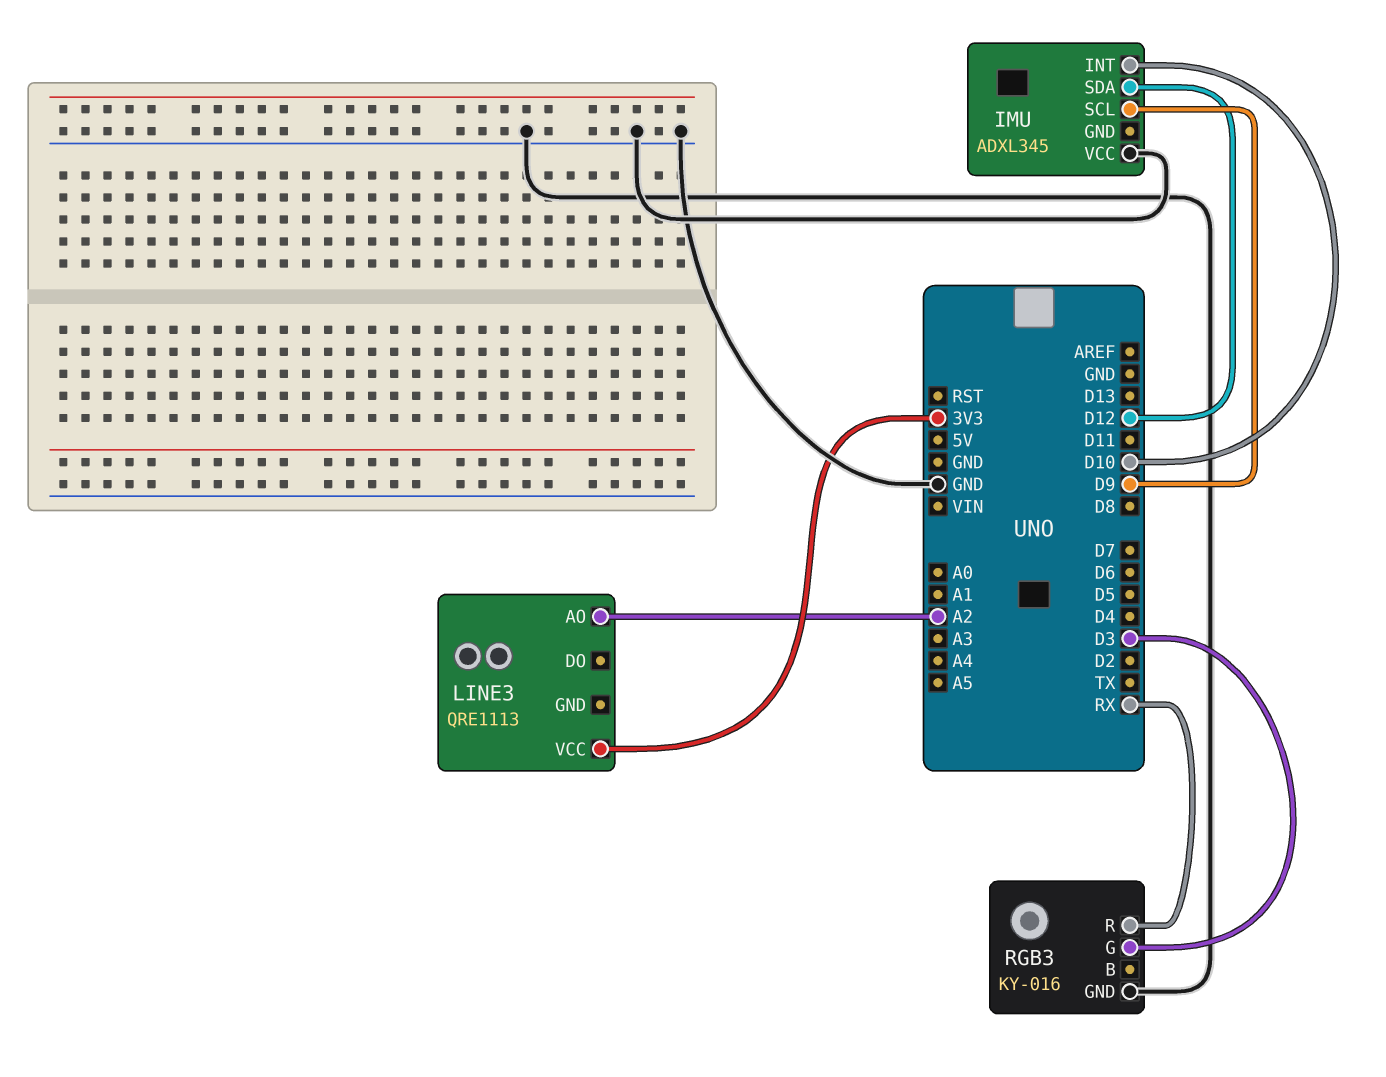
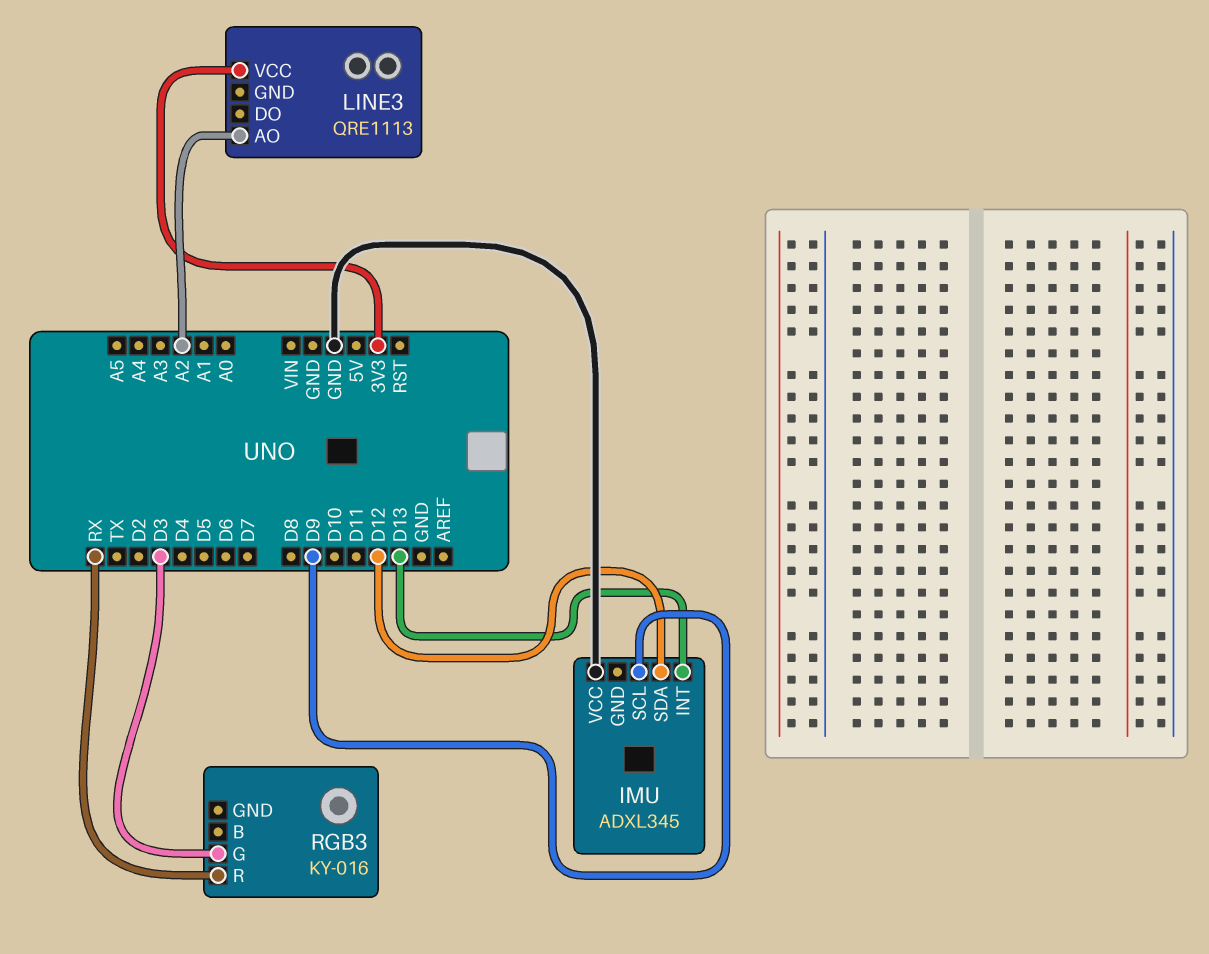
IMU pin INT: D10 -> D13
RGB3 pin GND: GND -> none

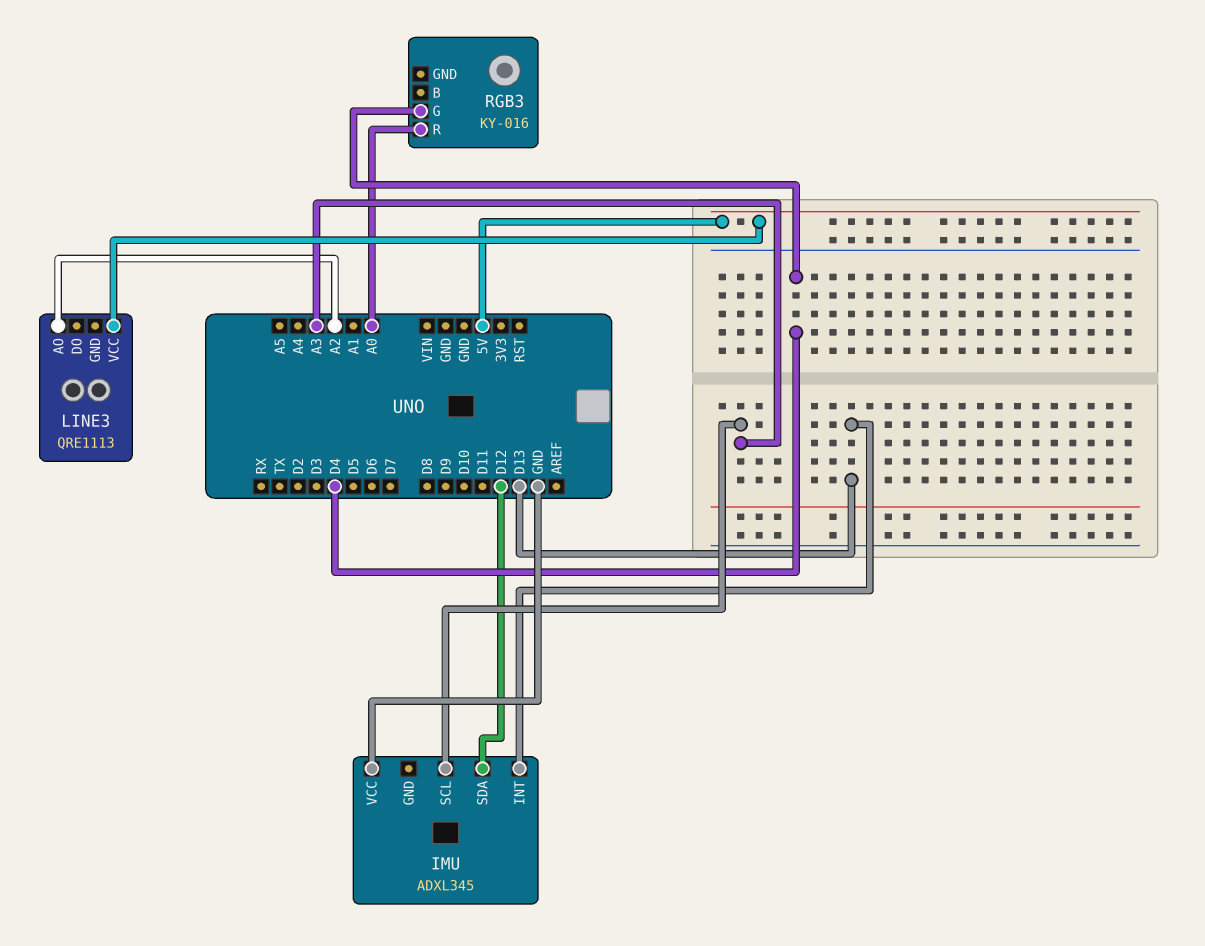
IMU pin SCL: D9 -> A3
LINE3 pin VCC: 3V3 -> 5V
RGB3 pin G: D3 -> D4
RGB3 pin R: RX -> A0

